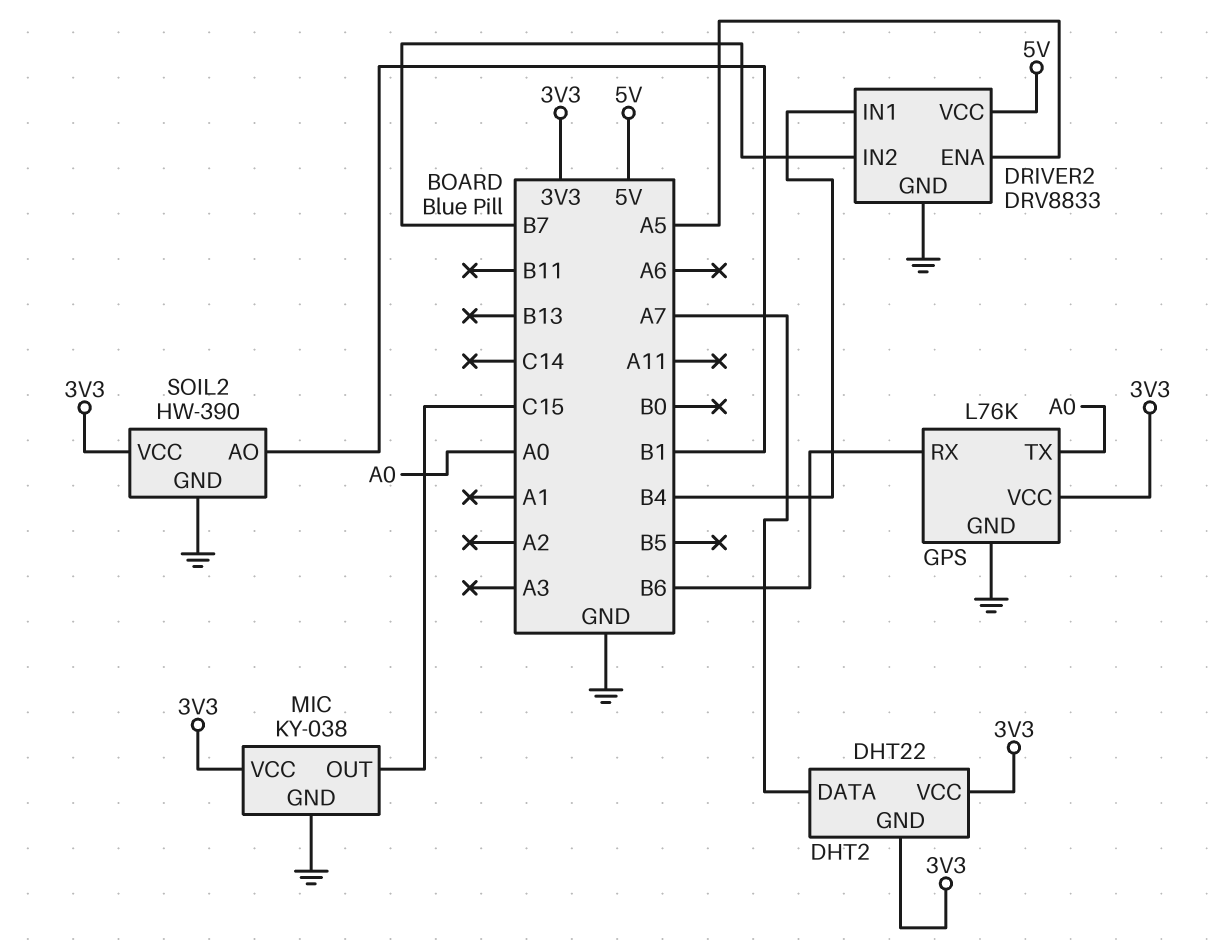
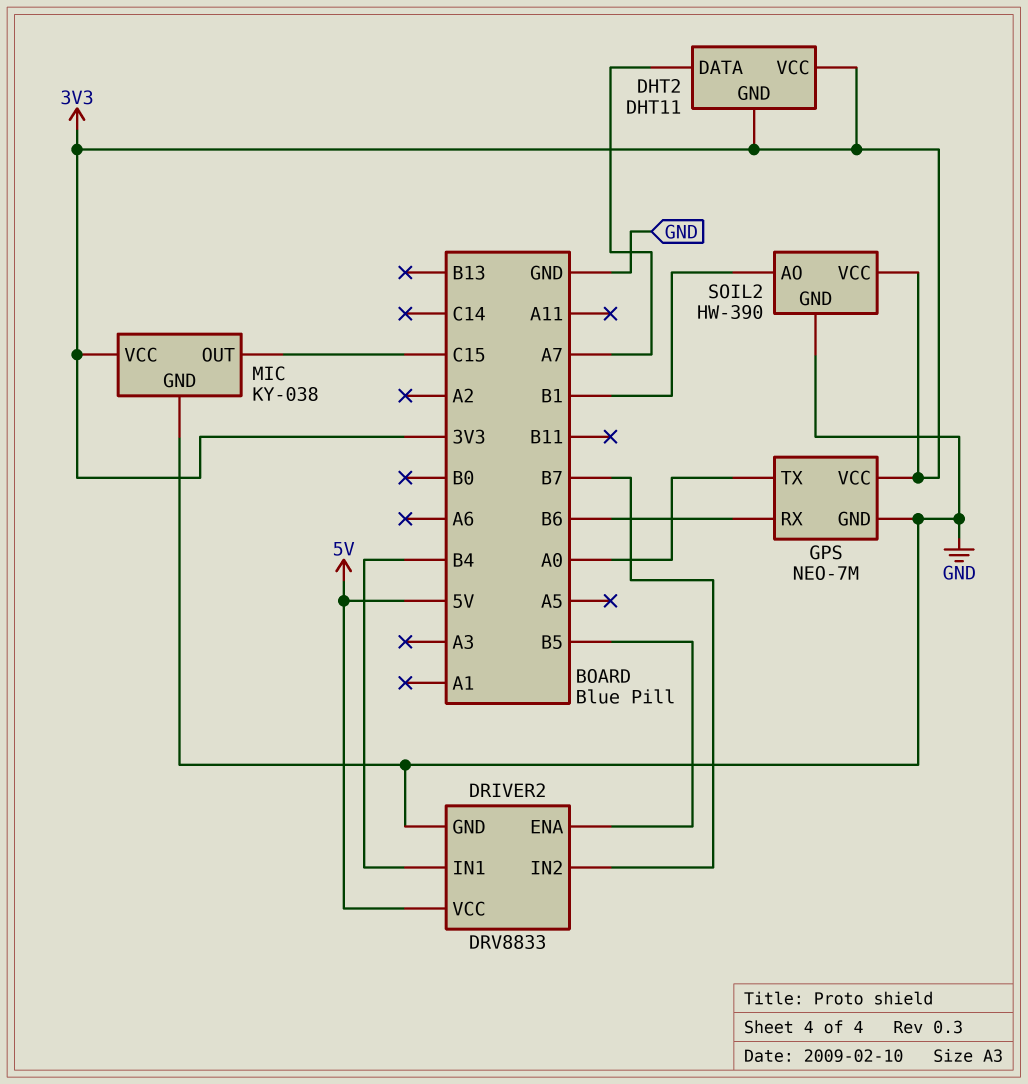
DHT2: DHT22 -> DHT11
DRIVER2 pin ENA: A5 -> B5
GPS: L76K -> NEO-7M

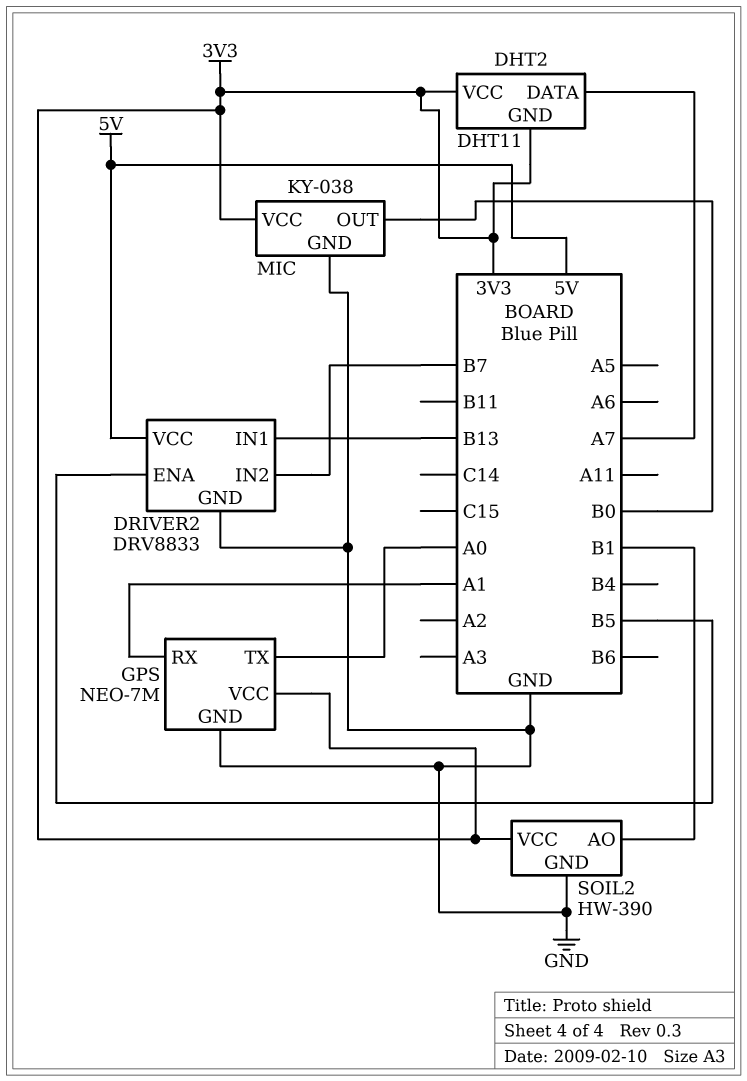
DRIVER2 pin IN1: B4 -> B13
GPS pin RX: B6 -> A1
MIC pin OUT: C15 -> B0

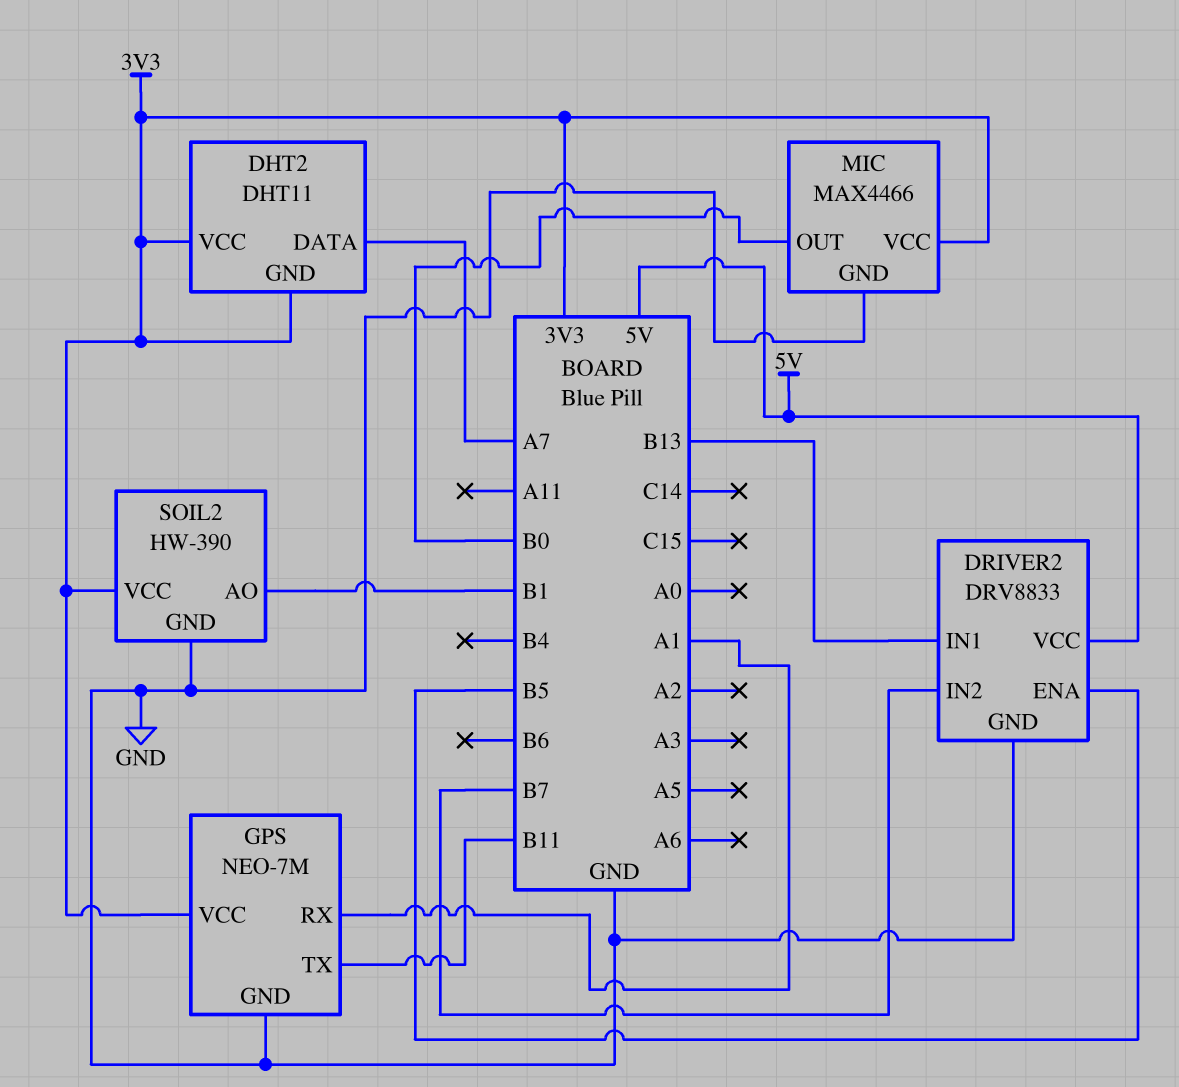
GPS pin TX: A0 -> B11
MIC: KY-038 -> MAX4466

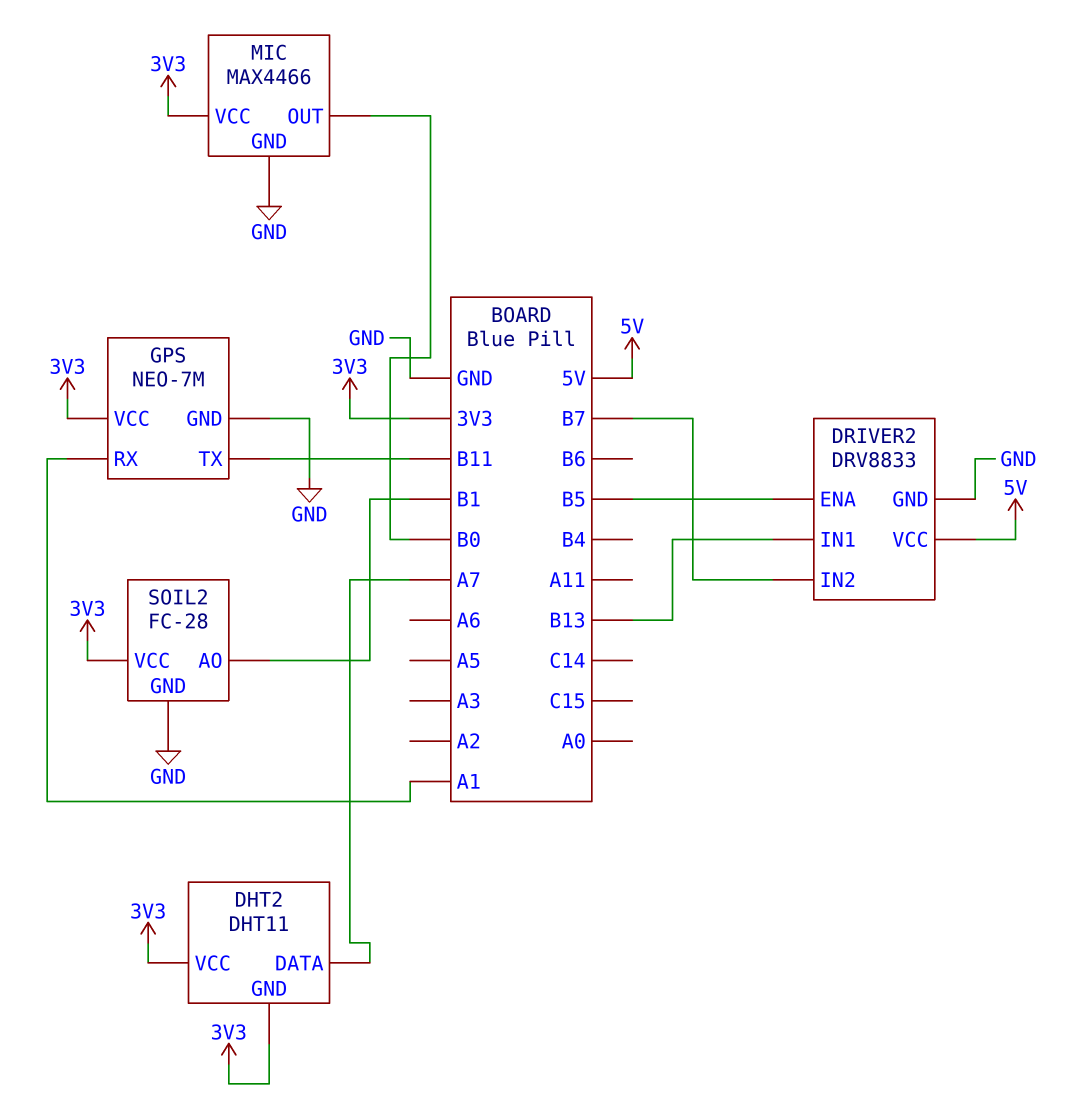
SOIL2: HW-390 -> FC-28

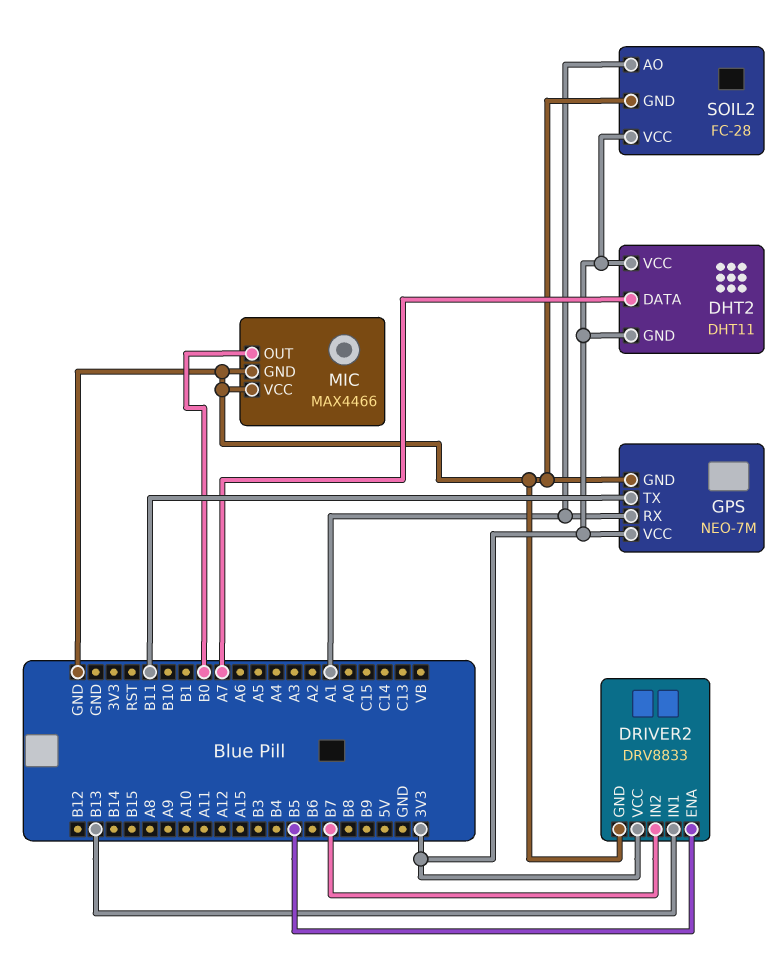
DRIVER2 pin VCC: 5V -> 3V3
MIC pin VCC: 3V3 -> GND
SOIL2 pin AO: B1 -> A1

